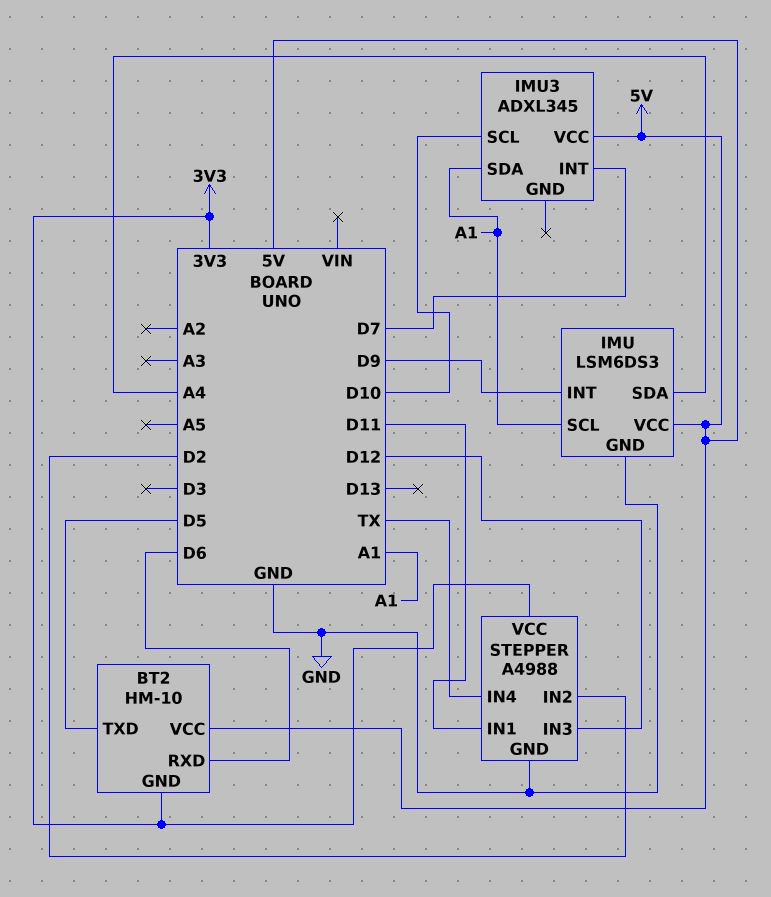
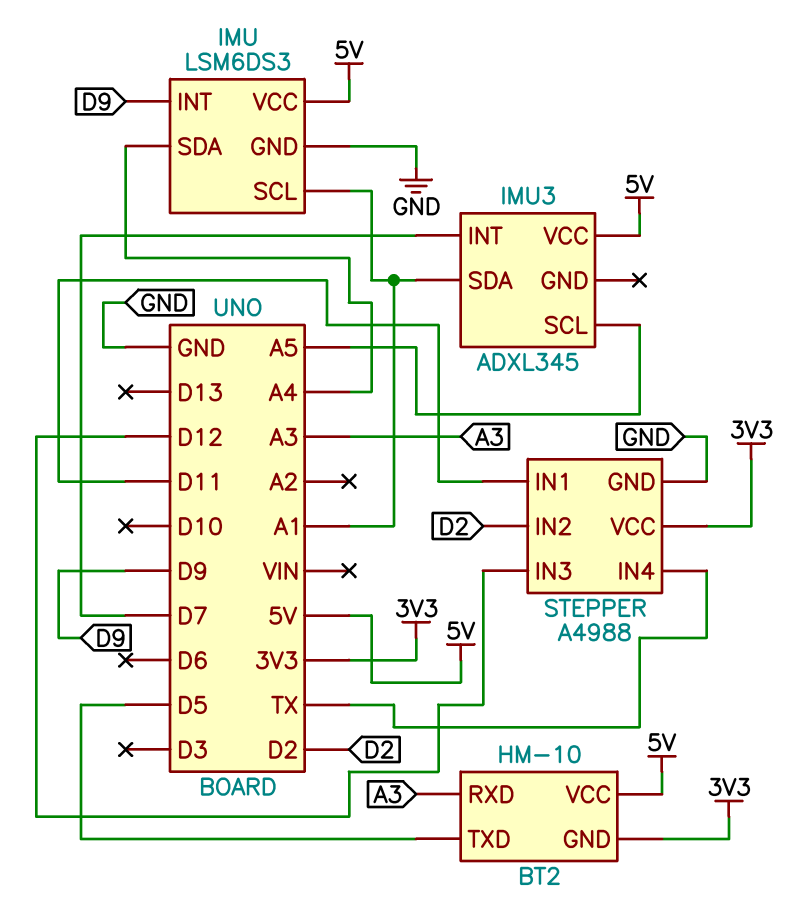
BT2 pin RXD: D6 -> A3
IMU3 pin SCL: D10 -> A5

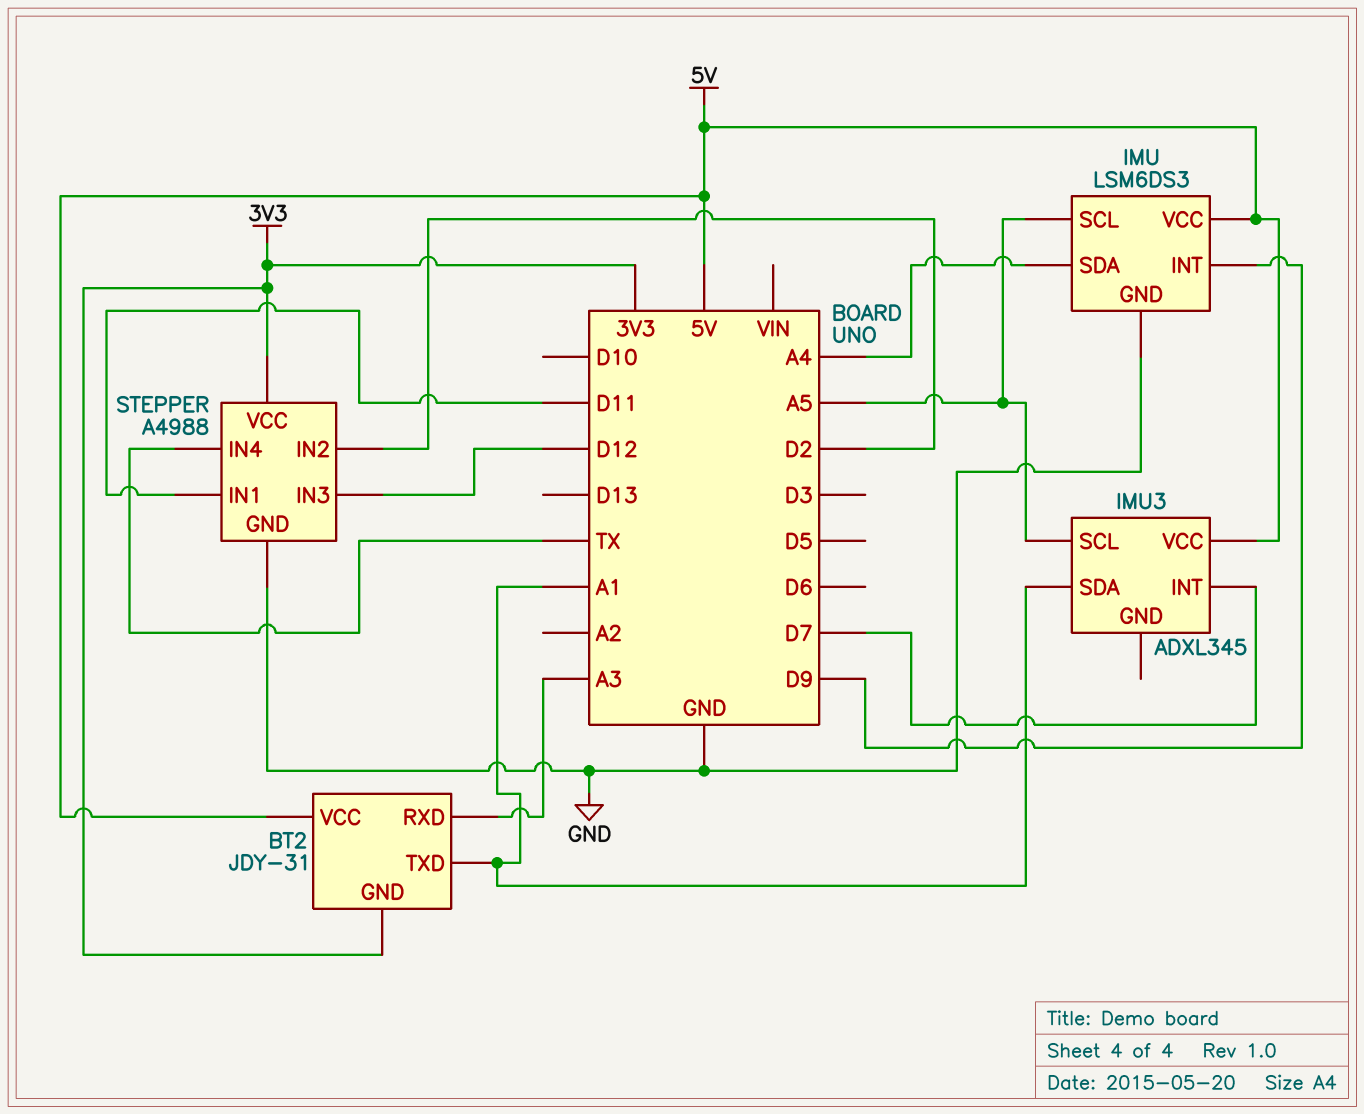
BT2: HM-10 -> JDY-31
BT2 pin TXD: D5 -> A1
IMU pin SCL: A1 -> A5

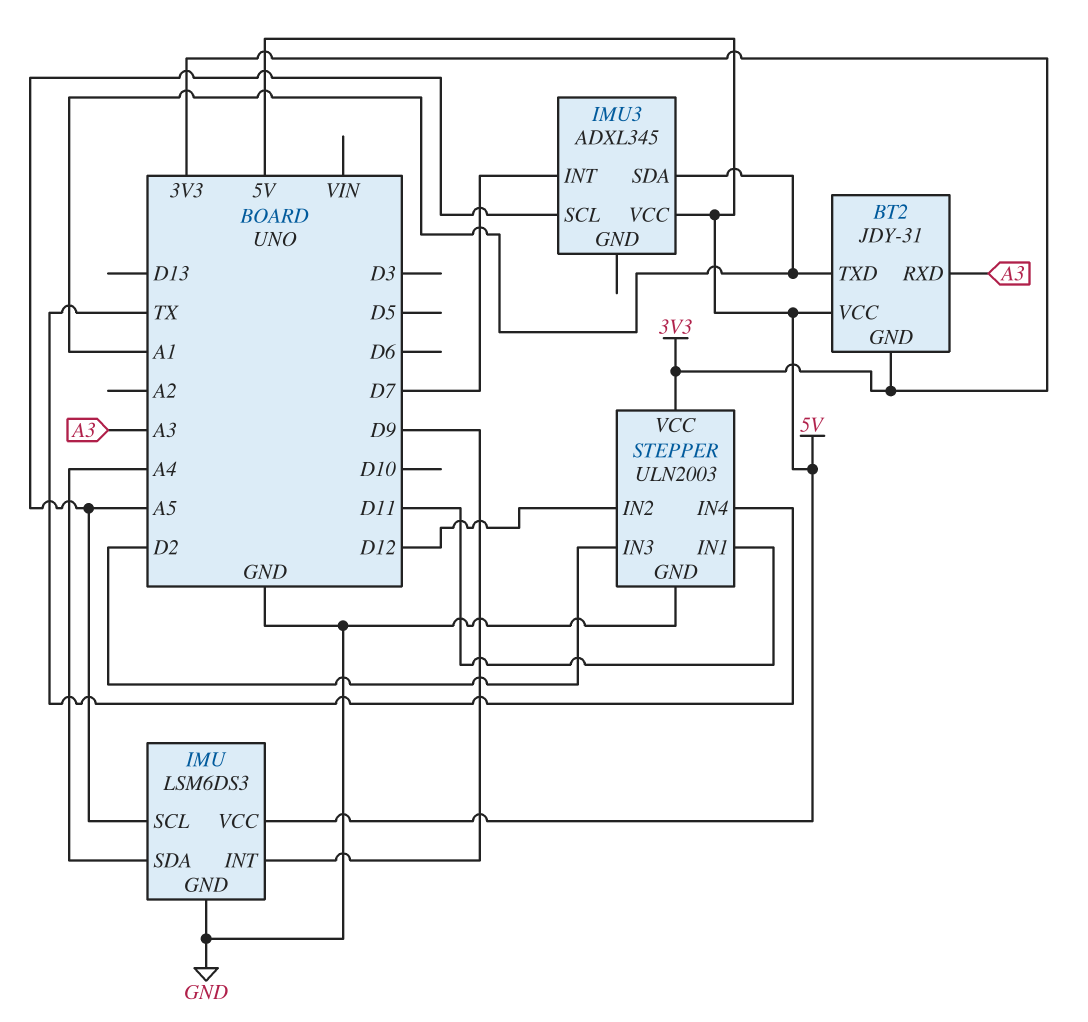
STEPPER: A4988 -> ULN2003
STEPPER pin IN2: D2 -> D12
STEPPER pin IN3: D12 -> D2

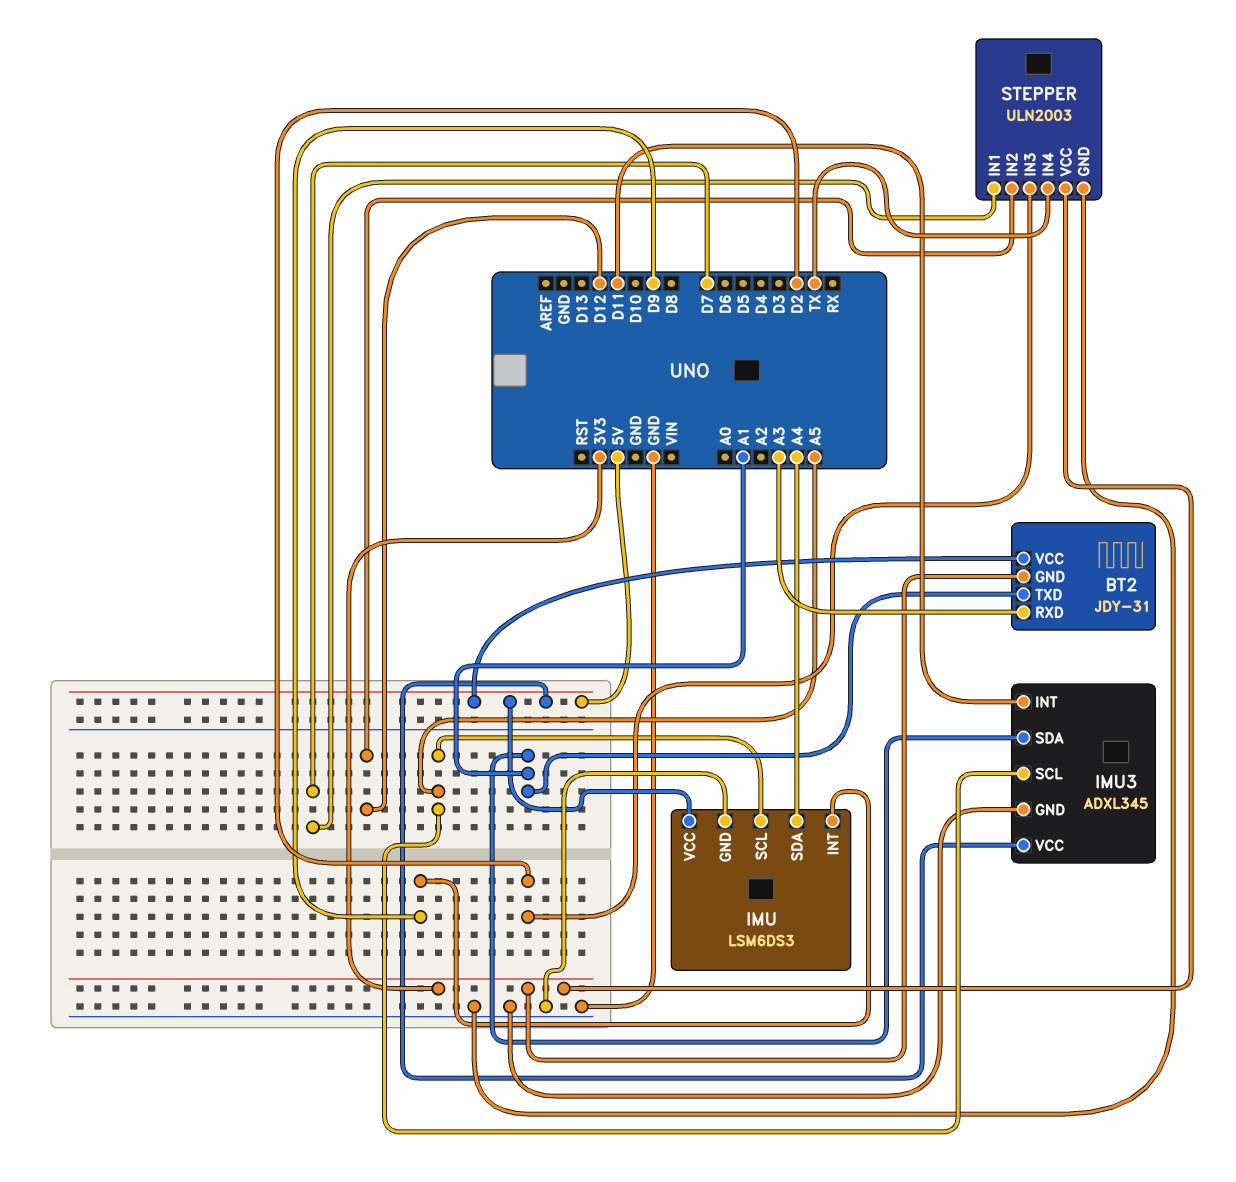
IMU3 pin GND: none -> GND
IMU3 pin INT: D7 -> D11
STEPPER pin IN1: D11 -> D7

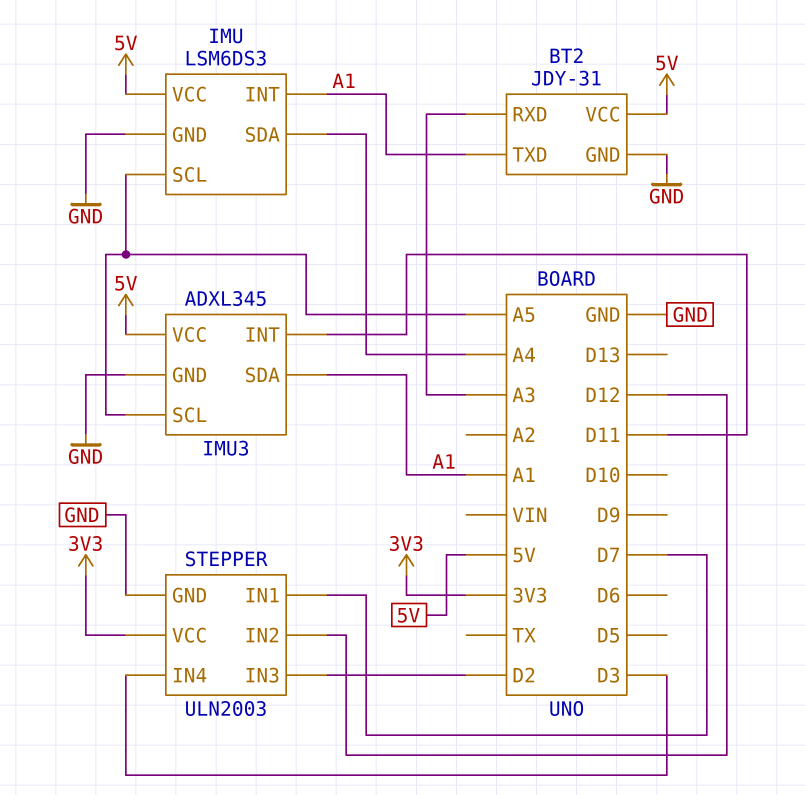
BT2 pin GND: 3V3 -> GND
IMU pin INT: D9 -> A1
STEPPER pin IN4: TX -> D3

